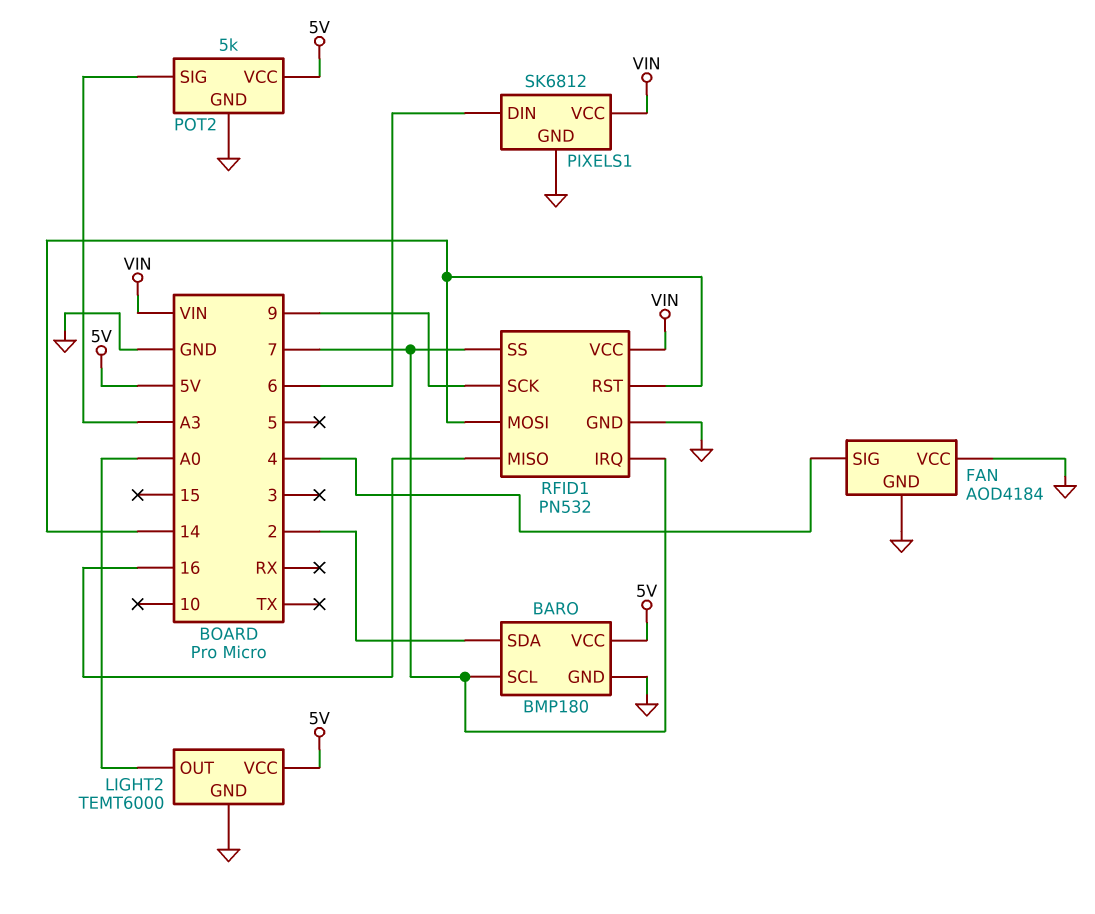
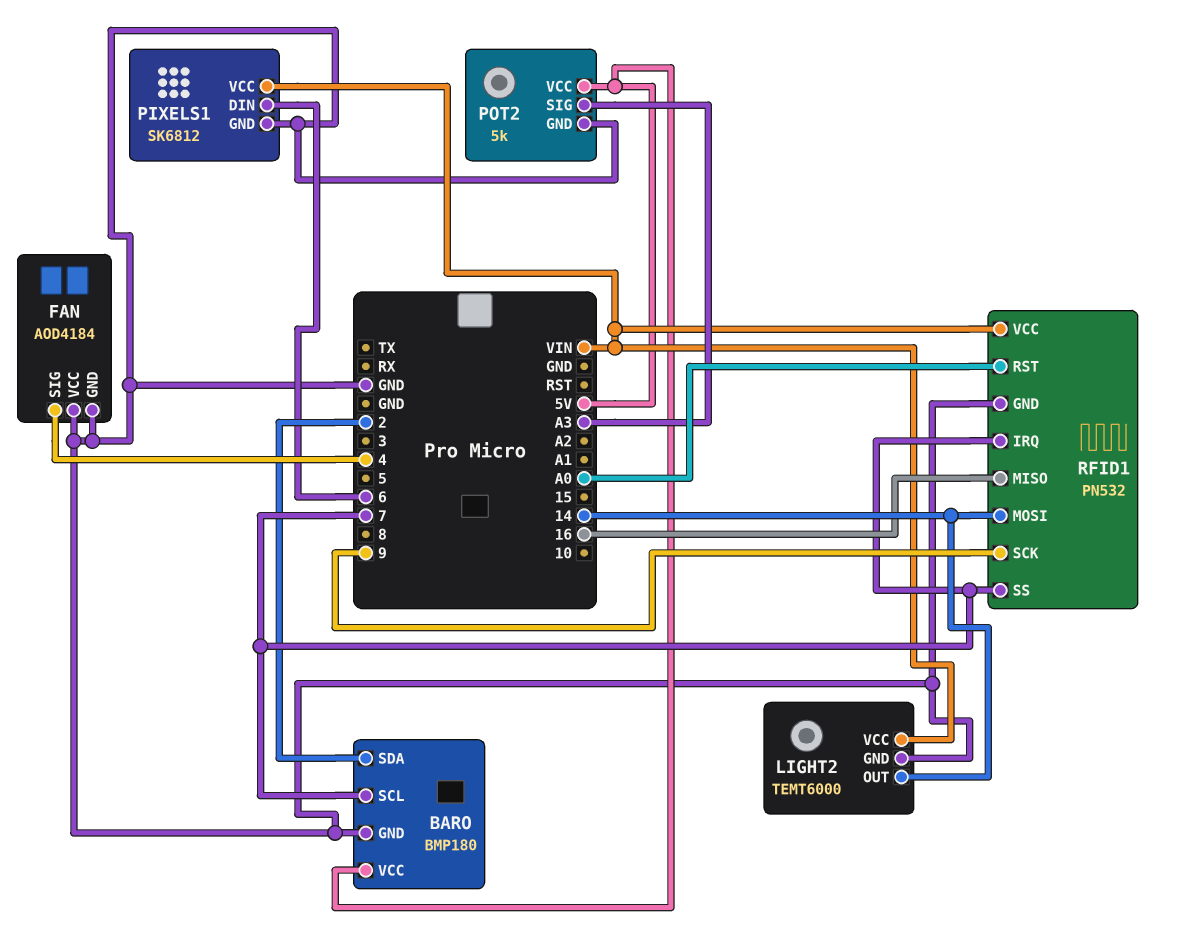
LIGHT2 pin OUT: A0 -> 14
LIGHT2 pin VCC: 5V -> VIN
RFID1 pin RST: 14 -> A0

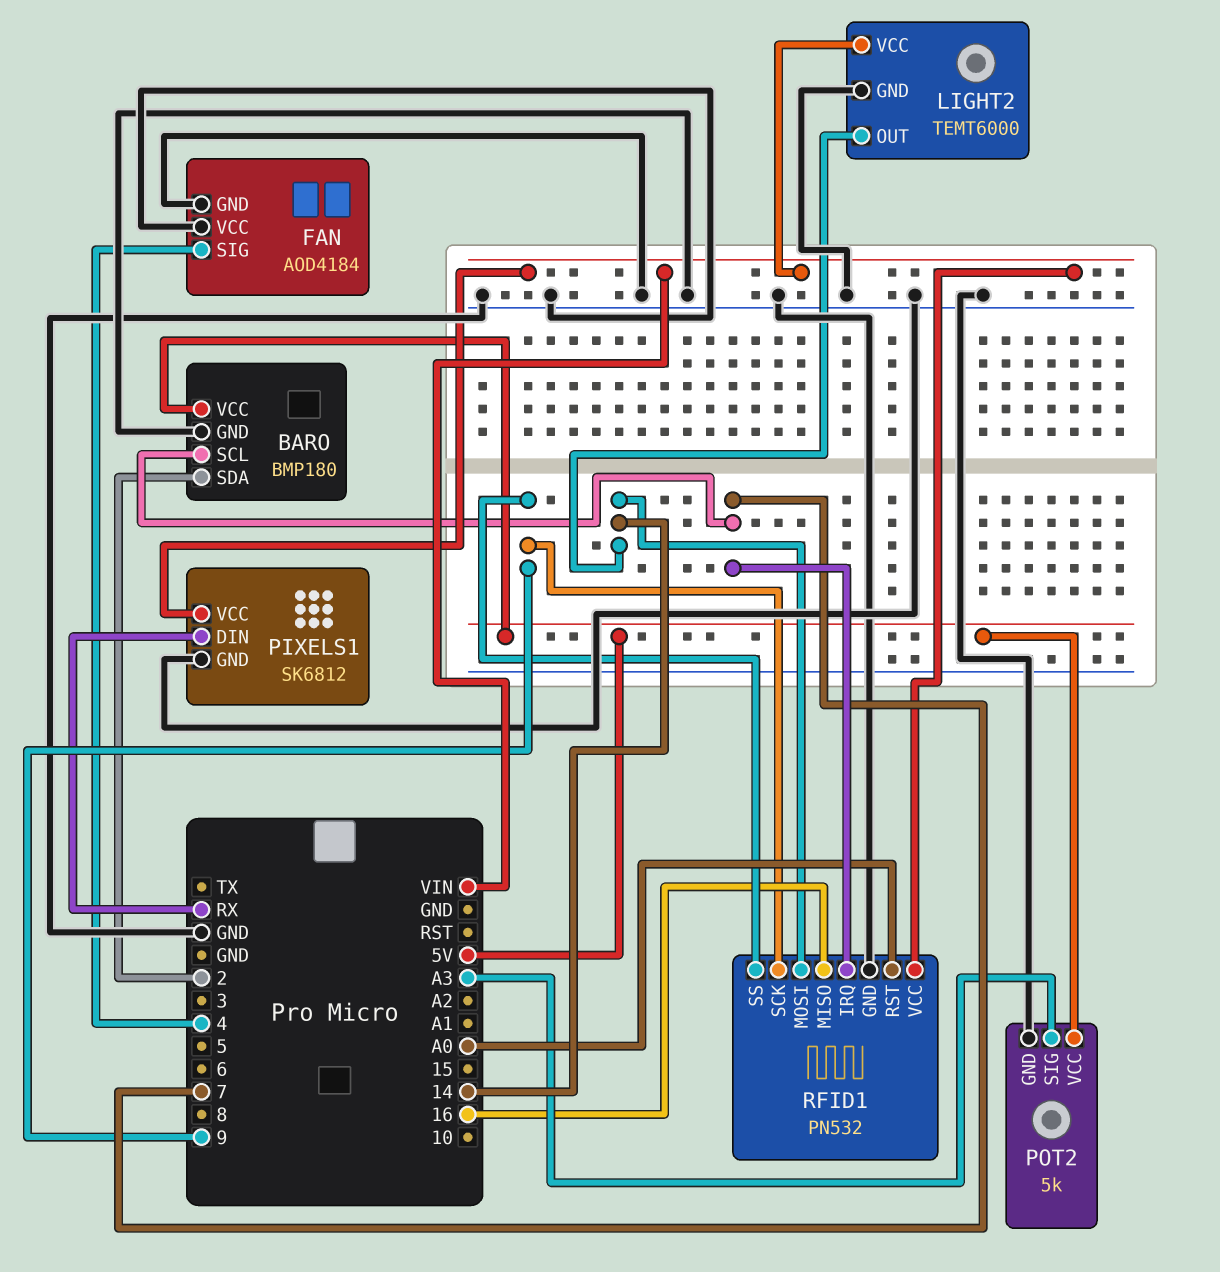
PIXELS1 pin DIN: 6 -> RX
RFID1 pin SS: 7 -> 9

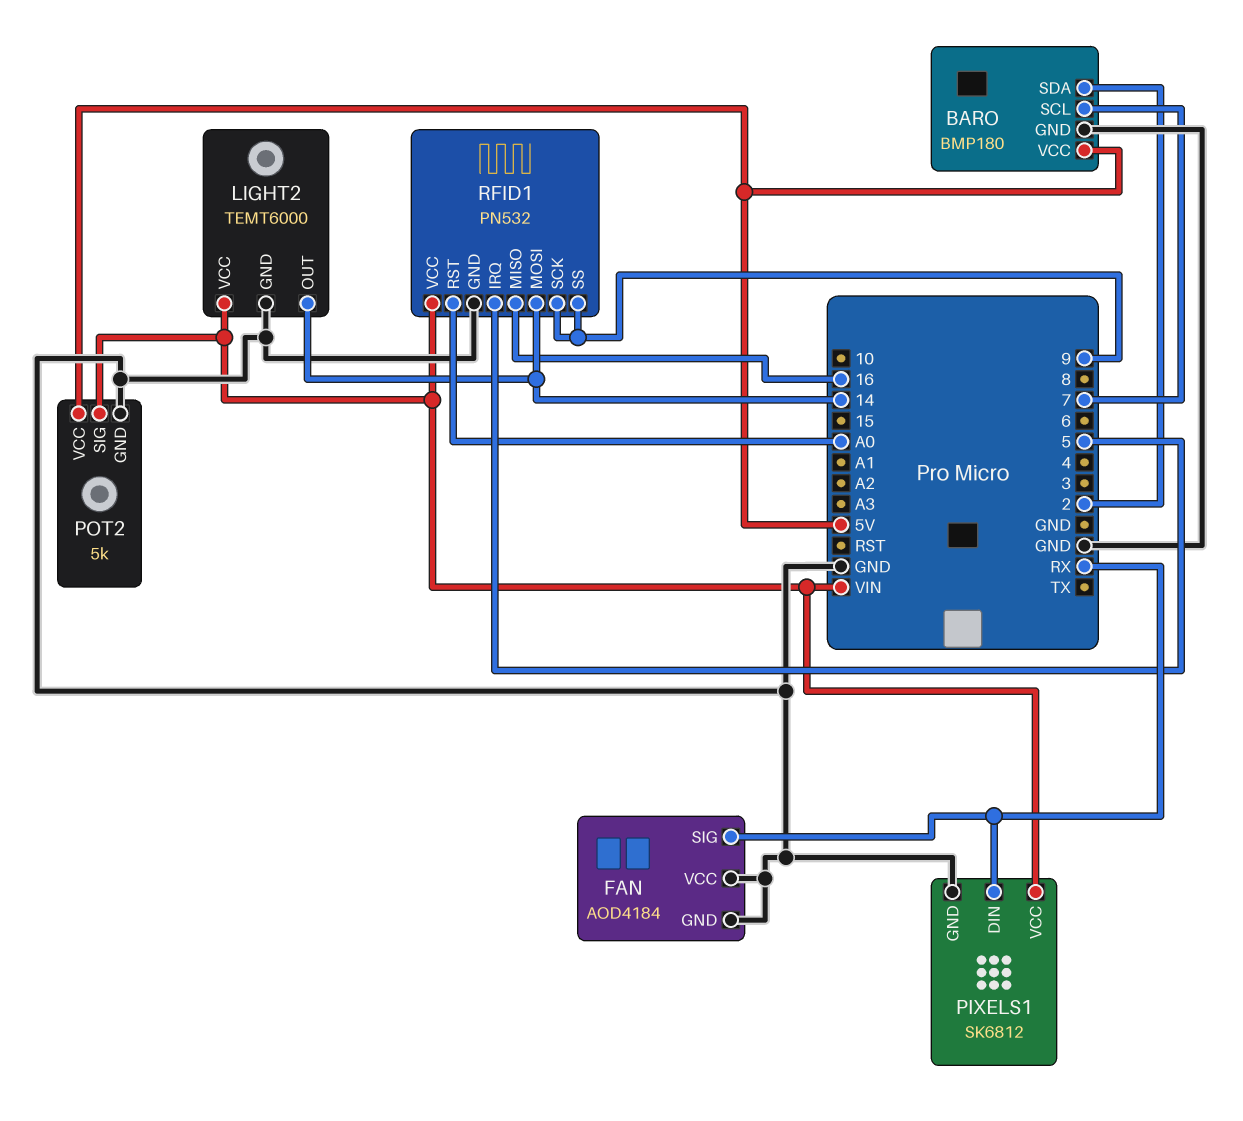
FAN pin SIG: 4 -> RX
POT2 pin SIG: A3 -> VIN
RFID1 pin IRQ: 7 -> 5

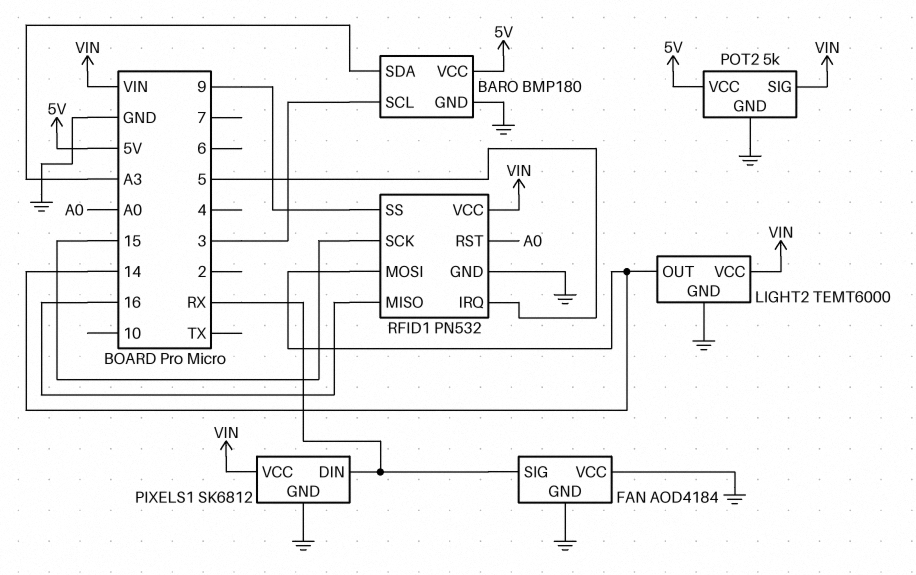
BARO pin SCL: 7 -> 3
BARO pin SDA: 2 -> A3
RFID1 pin SCK: 9 -> 15

